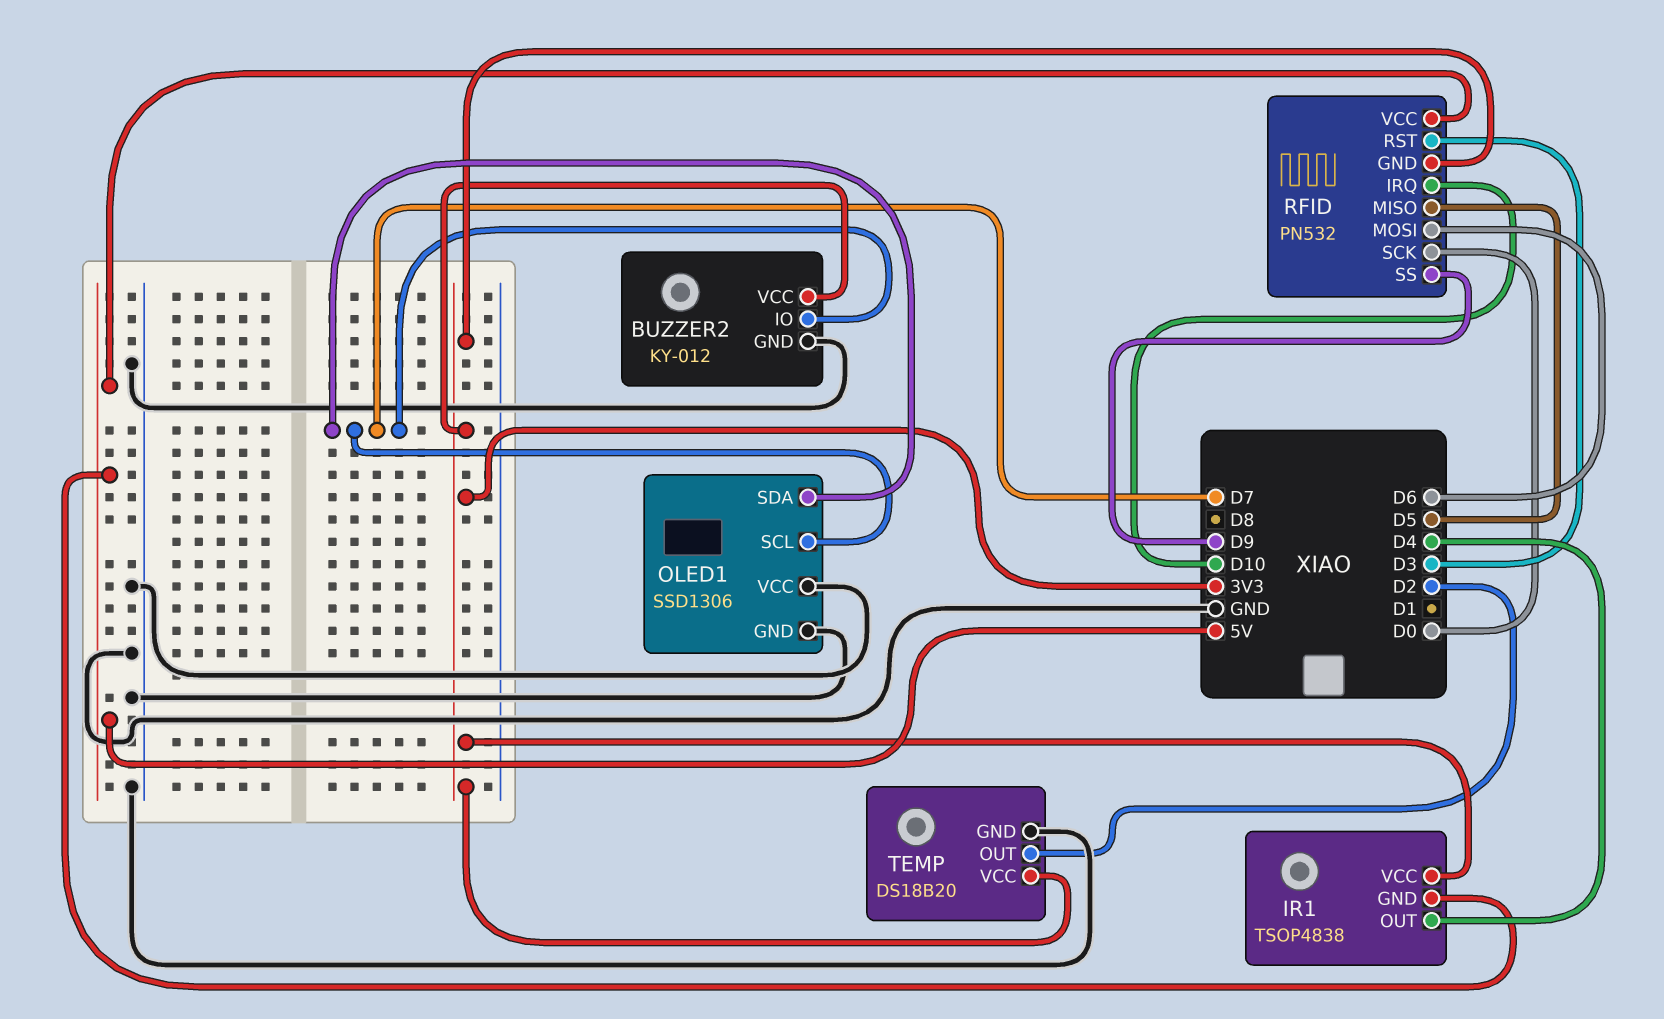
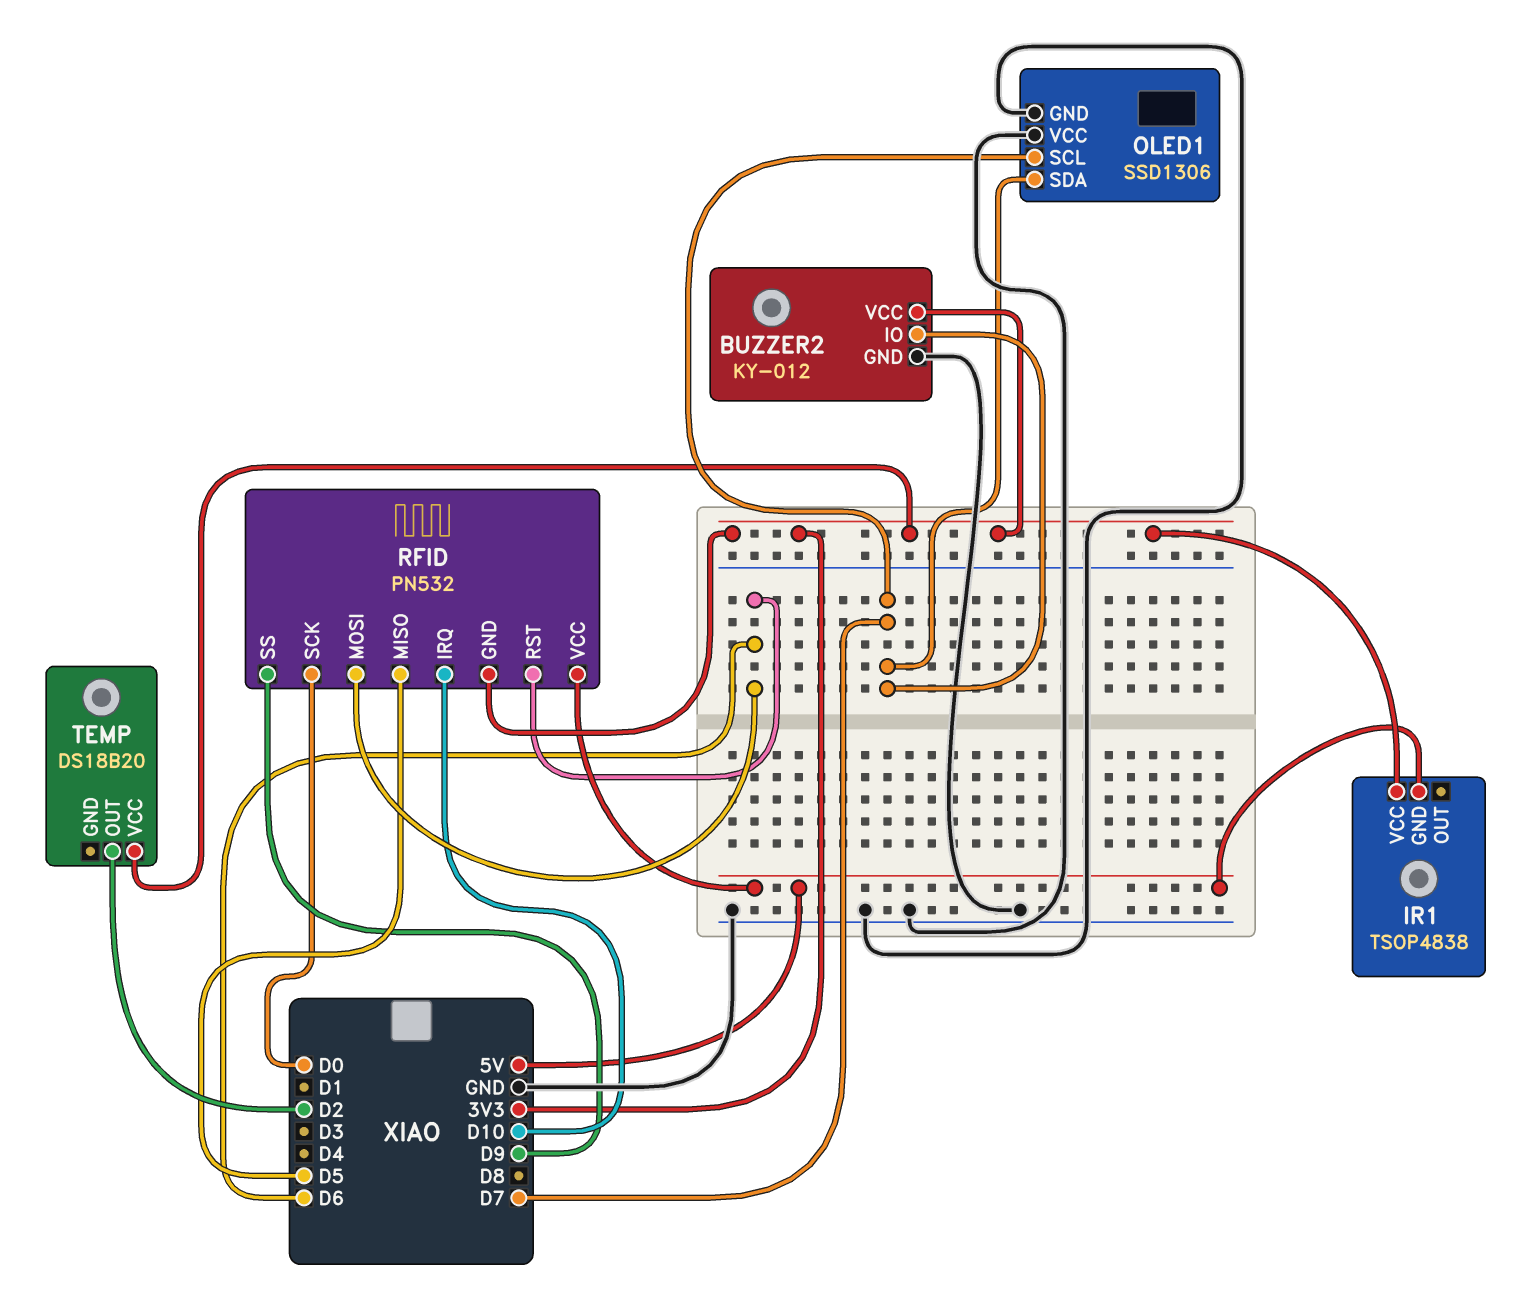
IR1 pin OUT: D4 -> none
RFID pin RST: D3 -> D6
TEMP pin GND: GND -> none

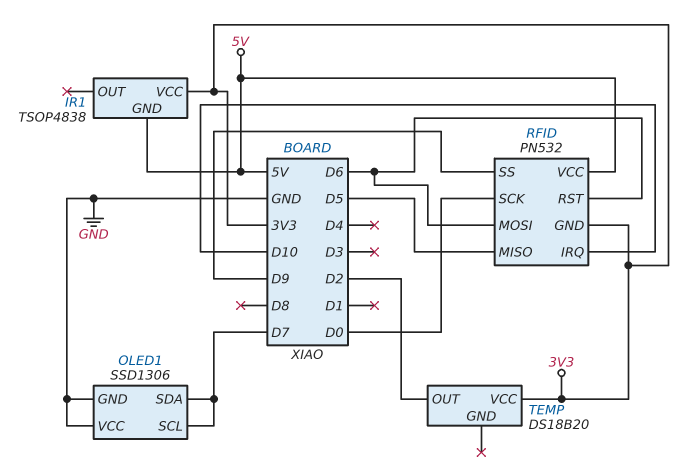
BUZZER2: KY-012 -> none
BUZZER2 pin GND: GND -> none
BUZZER2 pin IO: D7 -> none
BUZZER2 pin VCC: 3V3 -> none

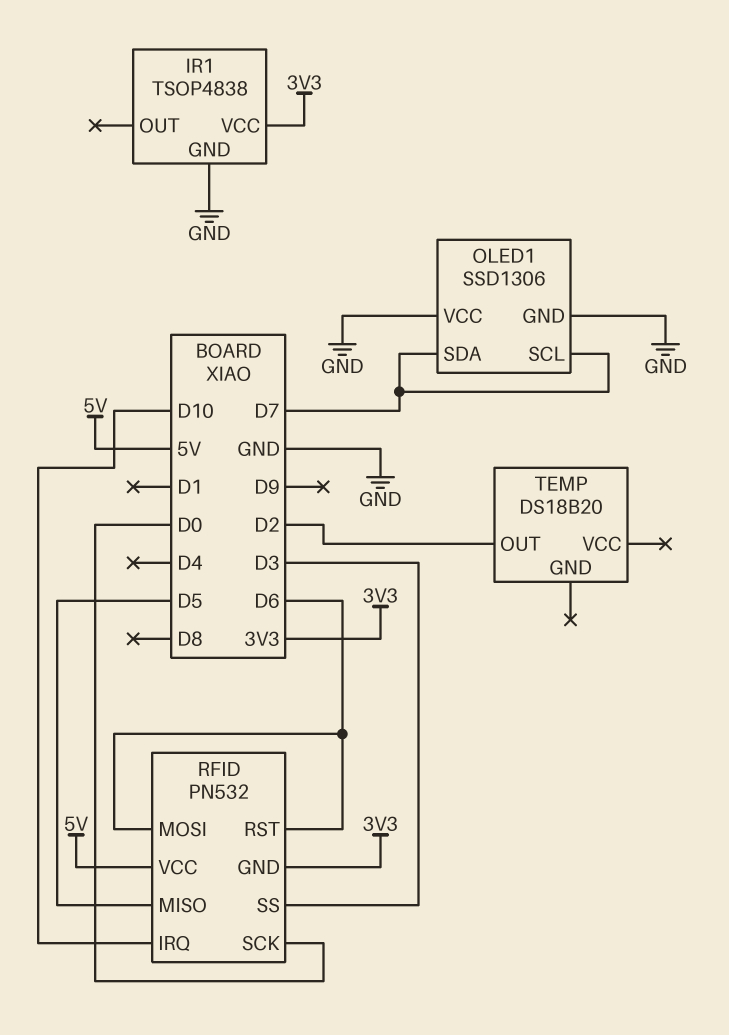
IR1 pin GND: 5V -> GND
RFID pin SS: D9 -> D3
TEMP pin VCC: 3V3 -> none

